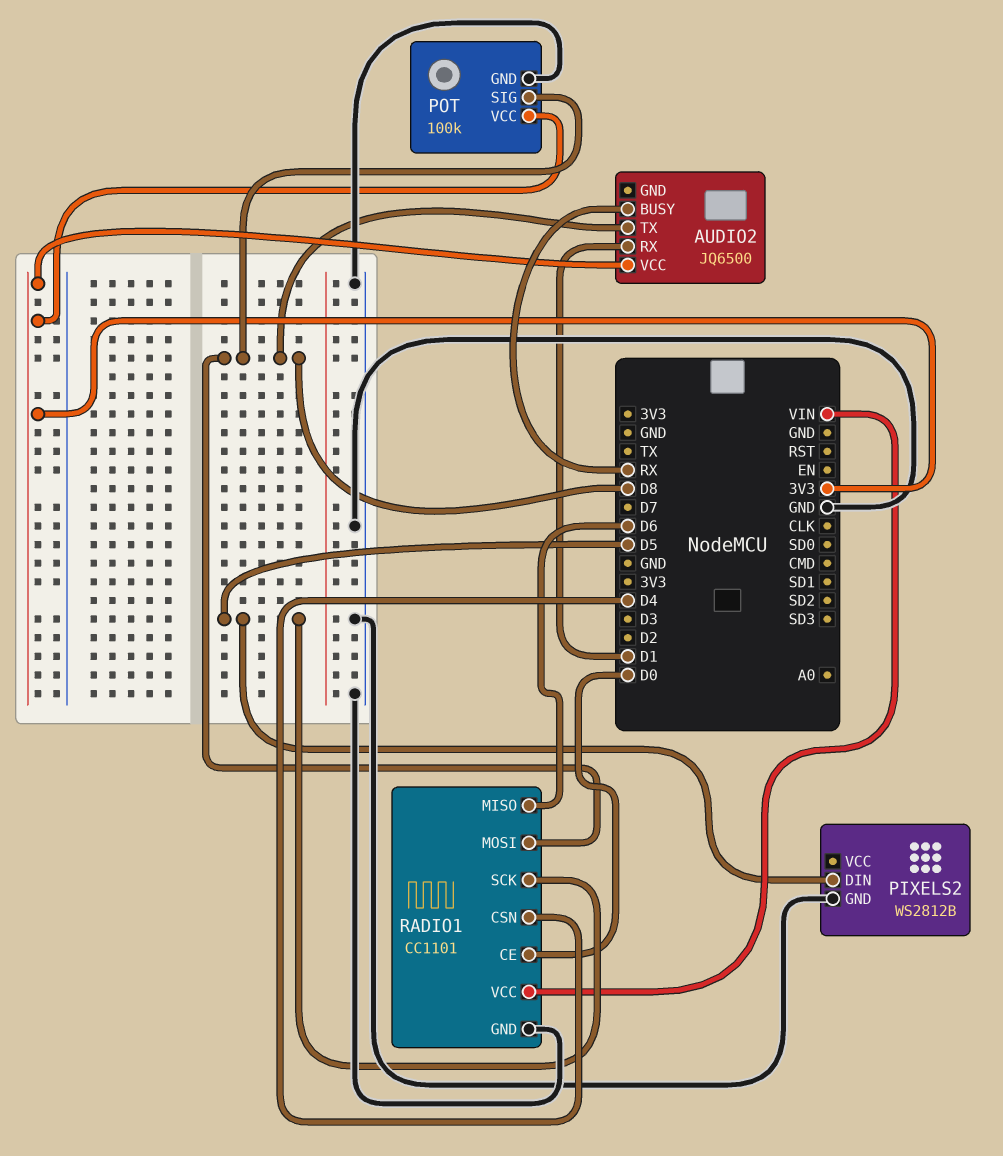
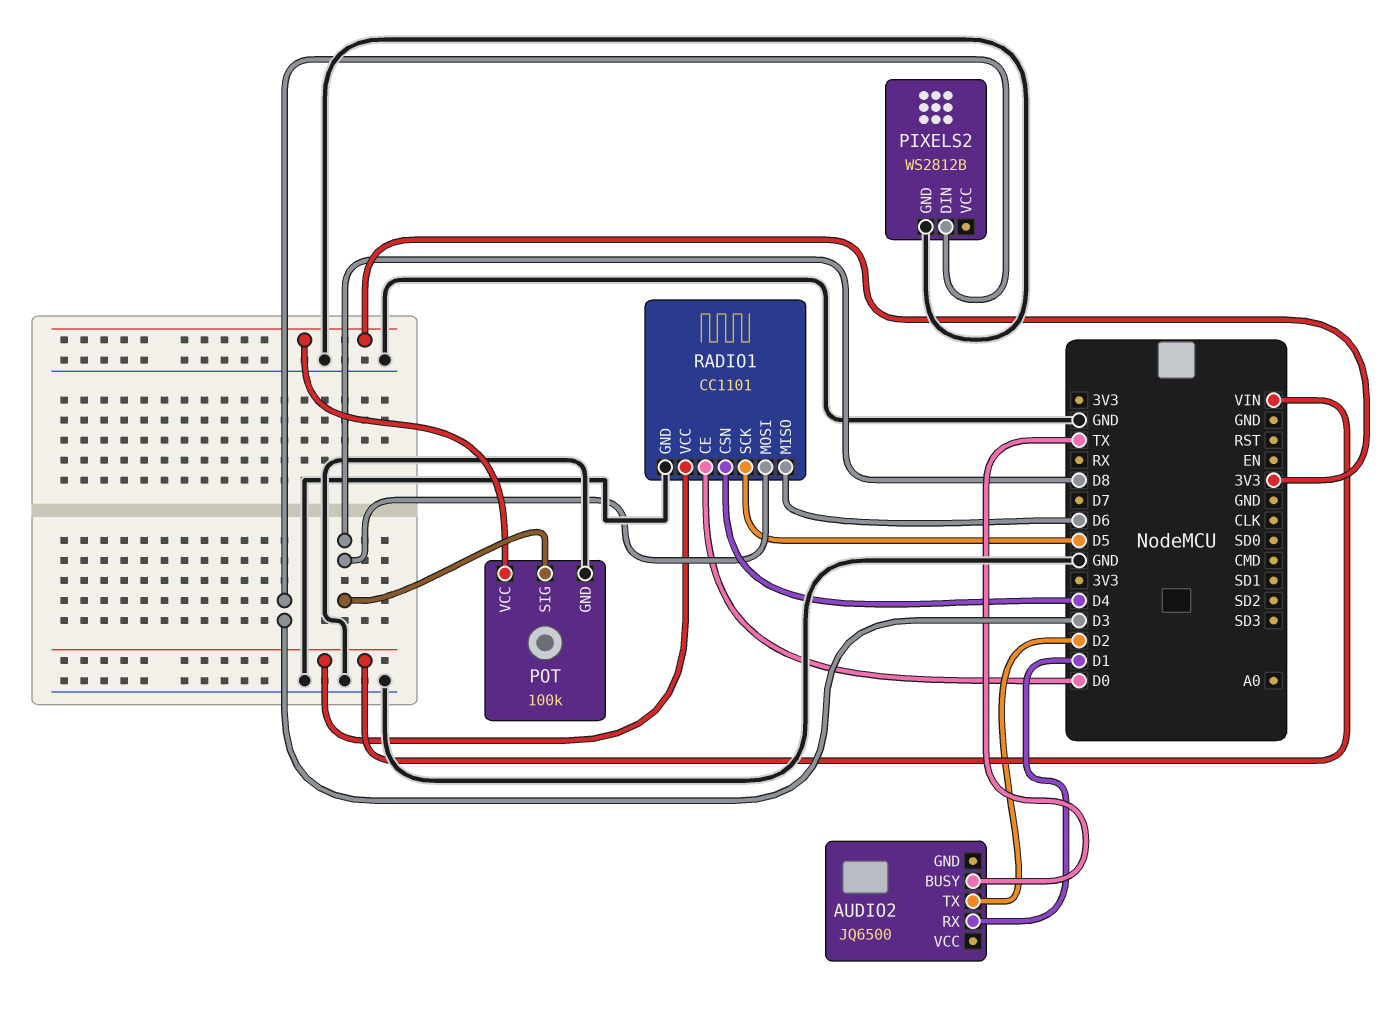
AUDIO2 pin BUSY: RX -> TX
AUDIO2 pin TX: D8 -> D2
AUDIO2 pin VCC: 3V3 -> none
PIXELS2 pin DIN: D5 -> D3

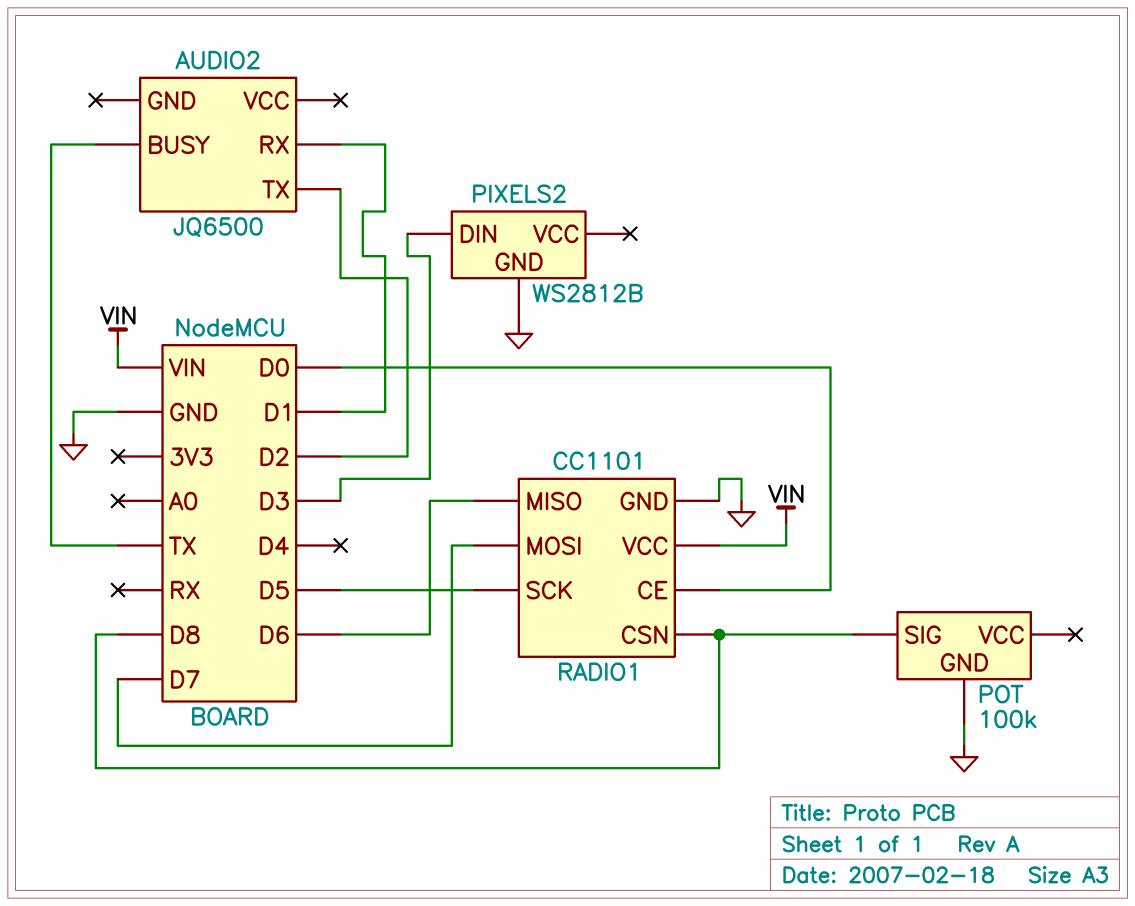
POT pin VCC: 3V3 -> none
RADIO1 pin CSN: D4 -> D8
RADIO1 pin MOSI: D8 -> D7

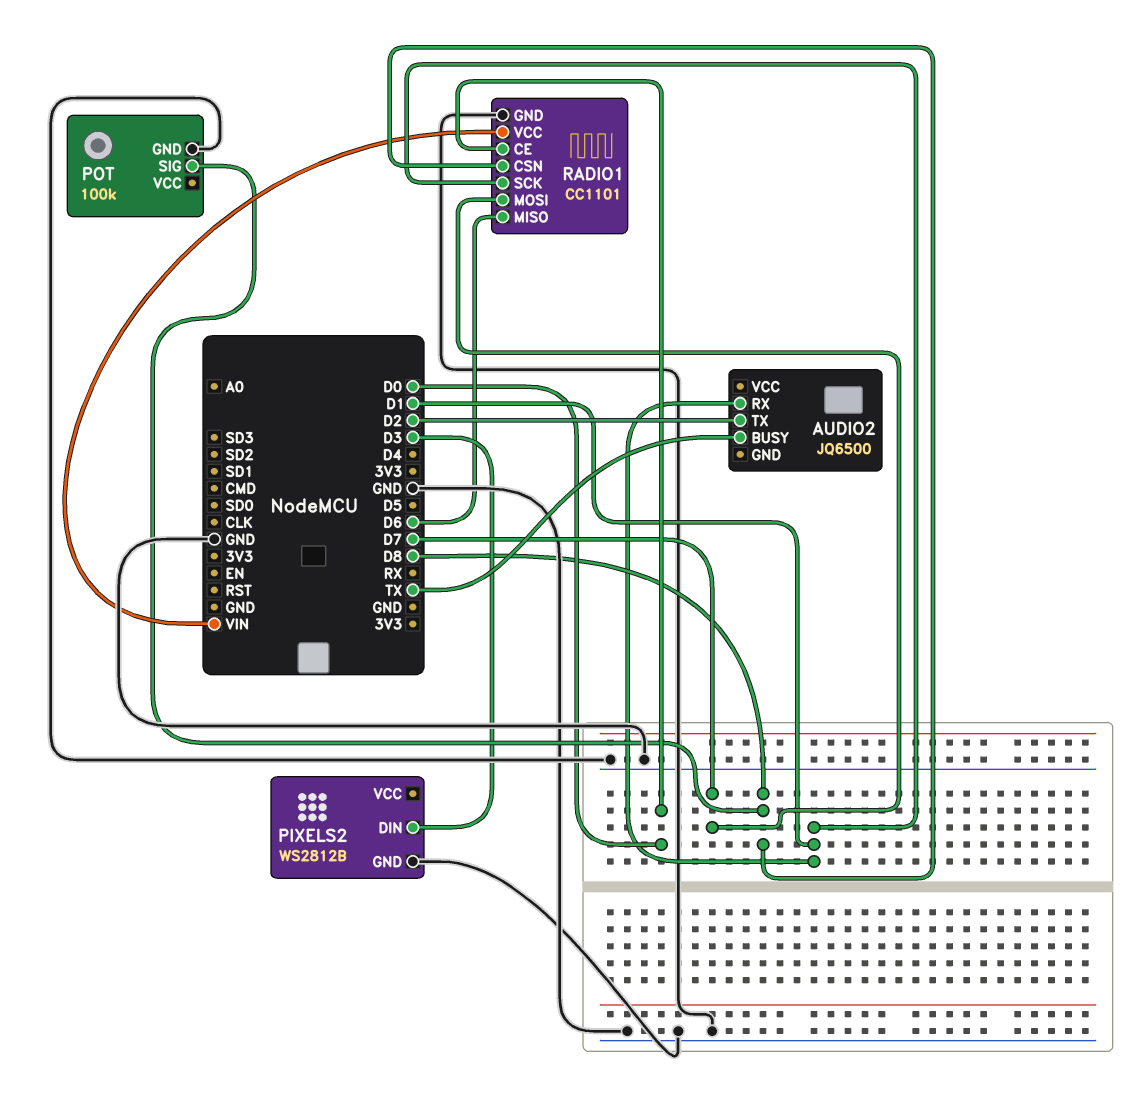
RADIO1 pin SCK: D5 -> D1

